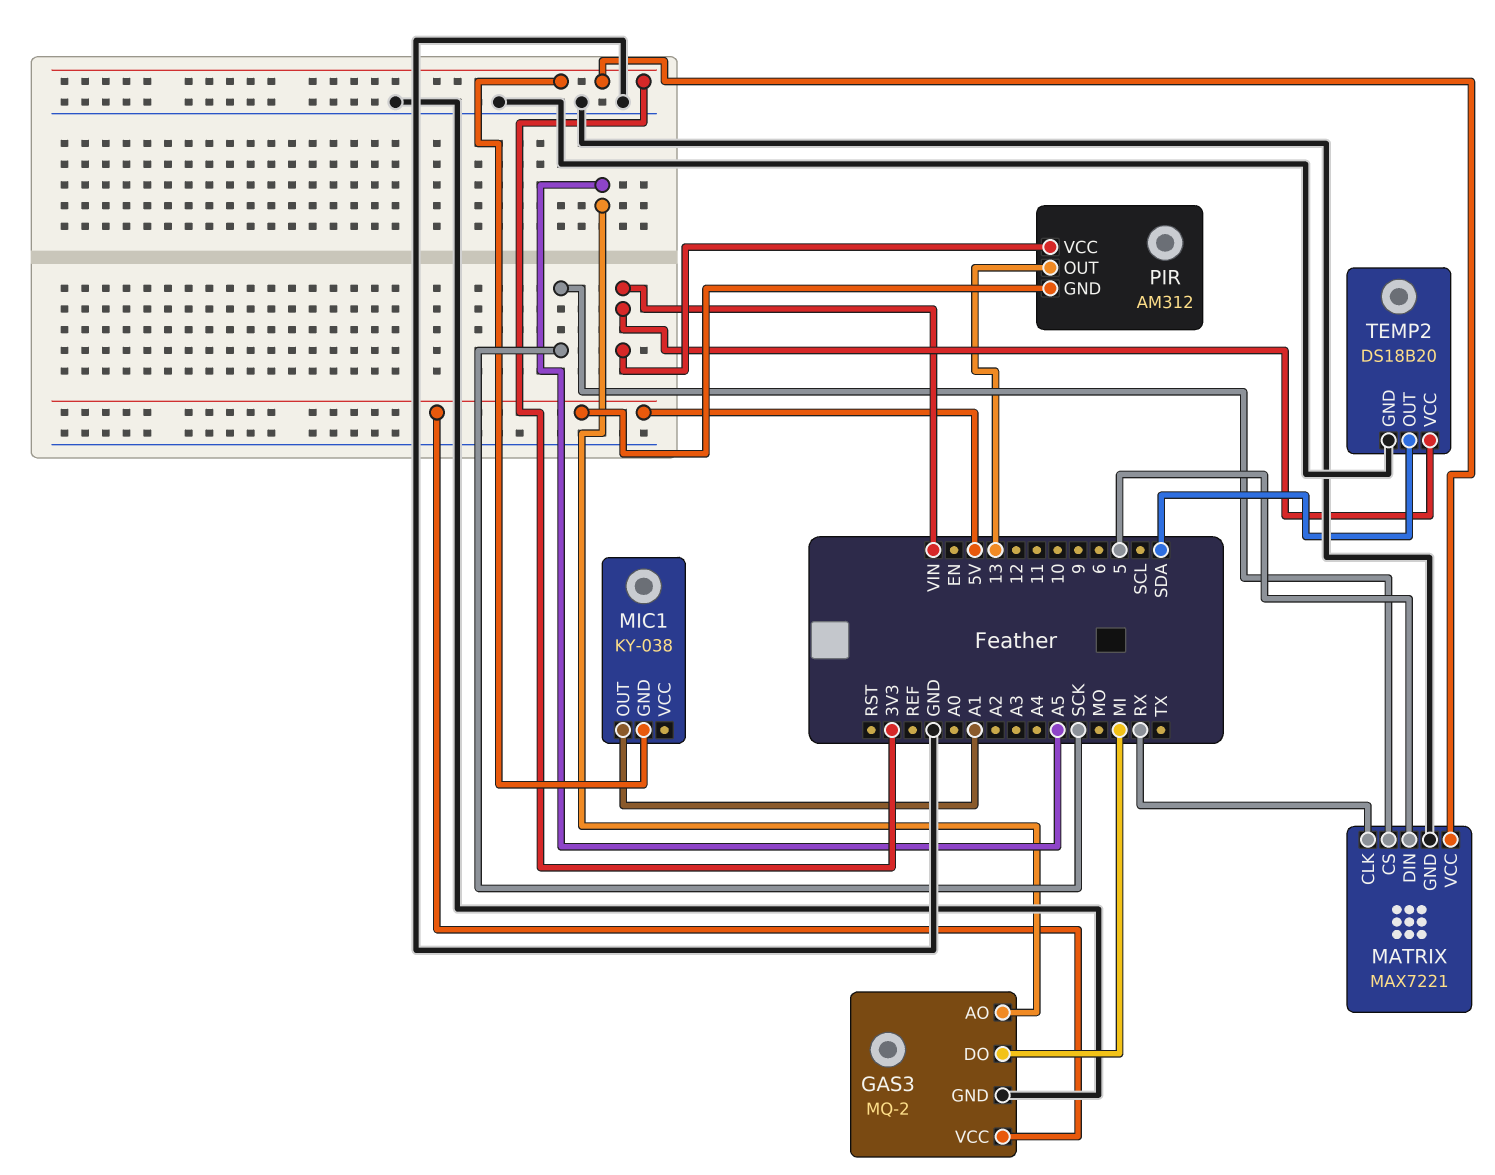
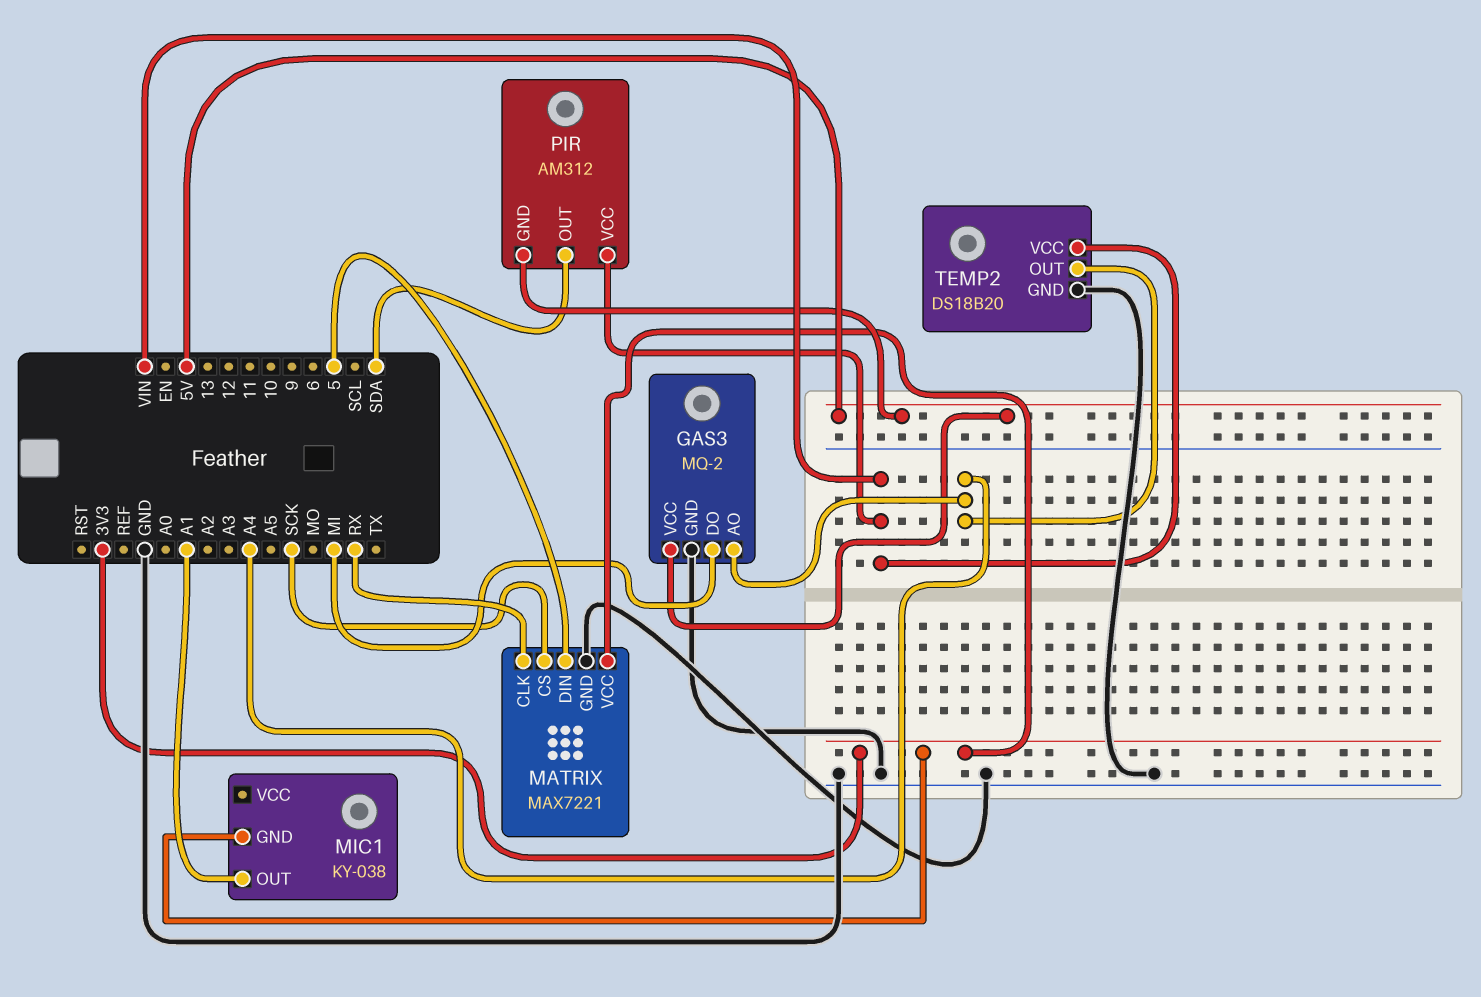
GAS3 pin AO: A5 -> A4
PIR pin OUT: 13 -> SDA
TEMP2 pin OUT: SDA -> A4

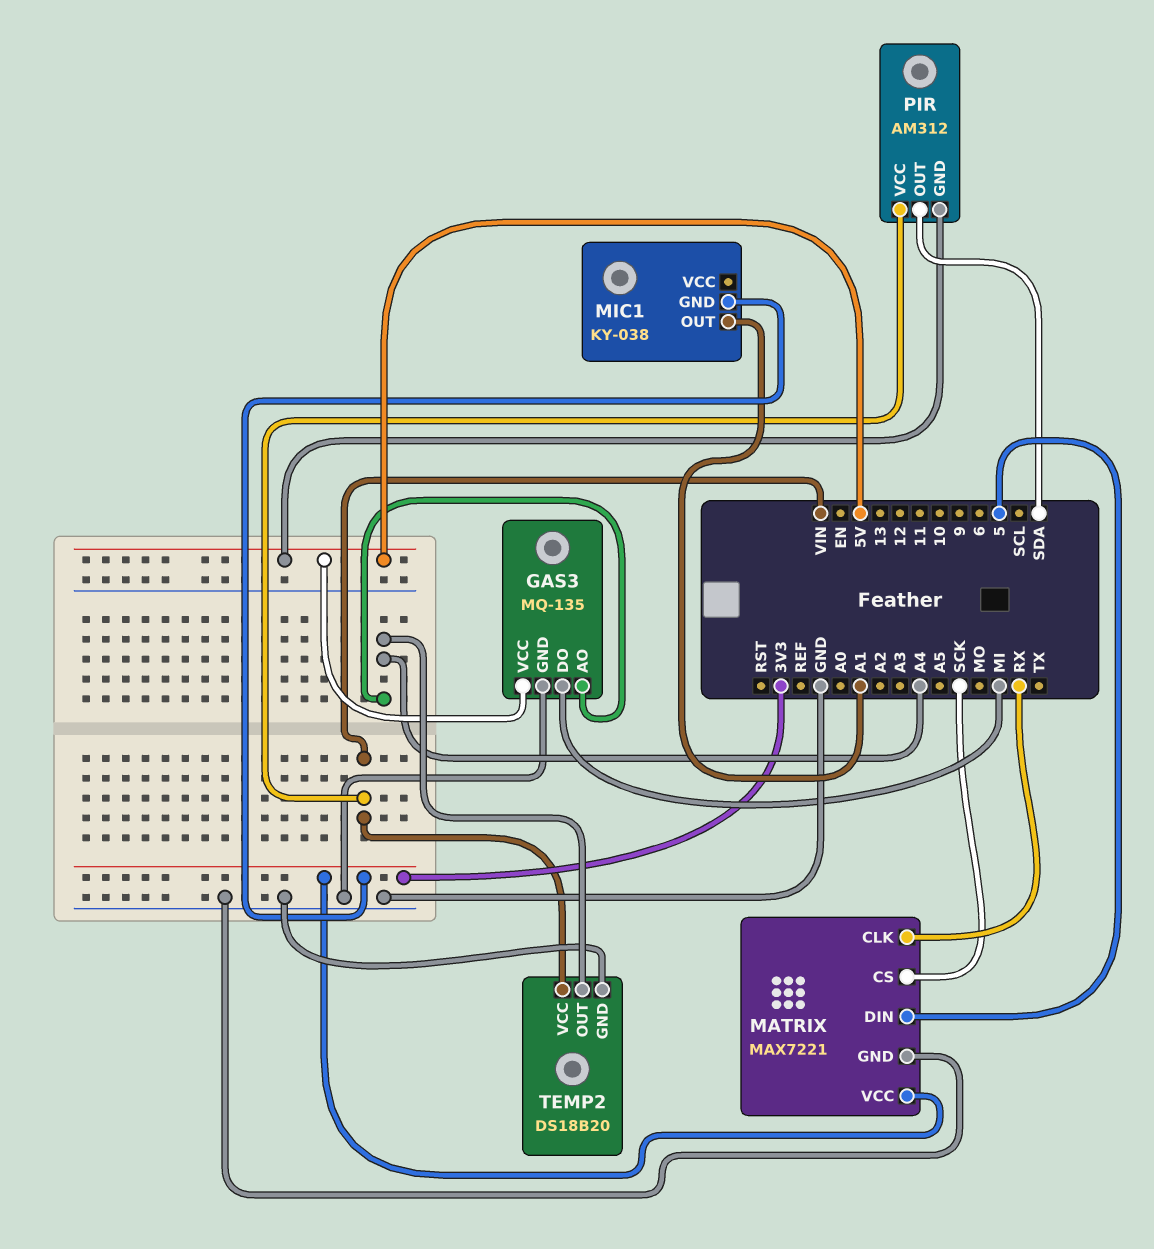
GAS3: MQ-2 -> MQ-135

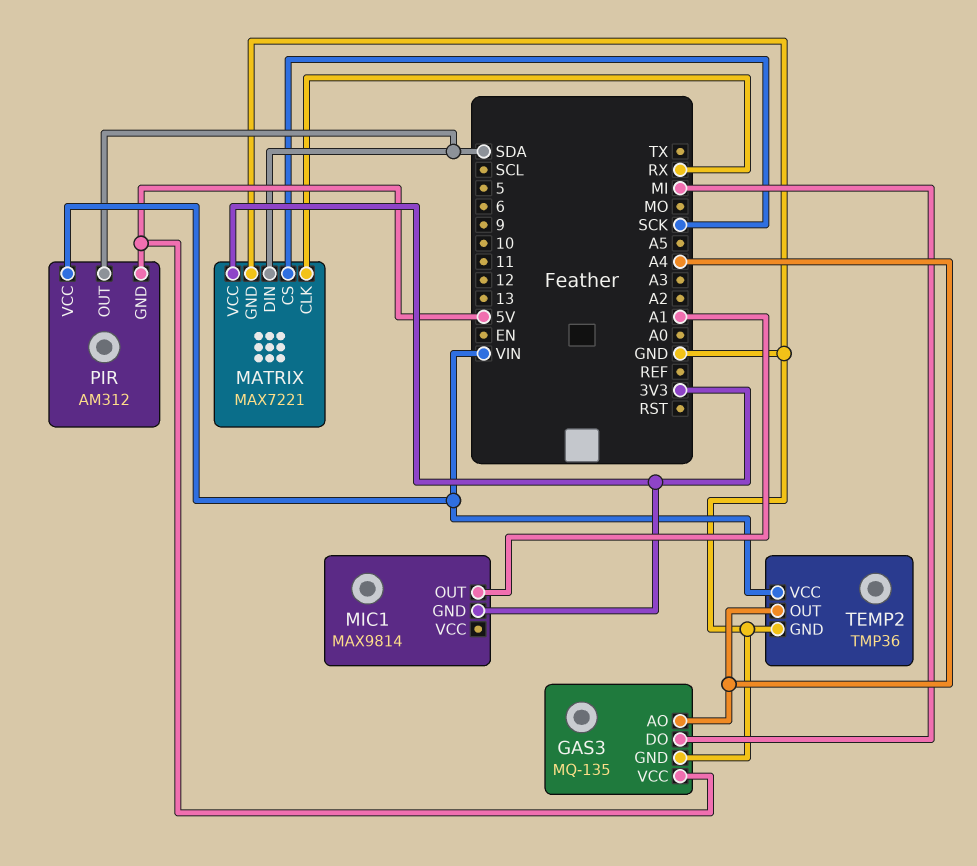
MATRIX pin DIN: 5 -> SDA
MIC1: KY-038 -> MAX9814
TEMP2: DS18B20 -> TMP36

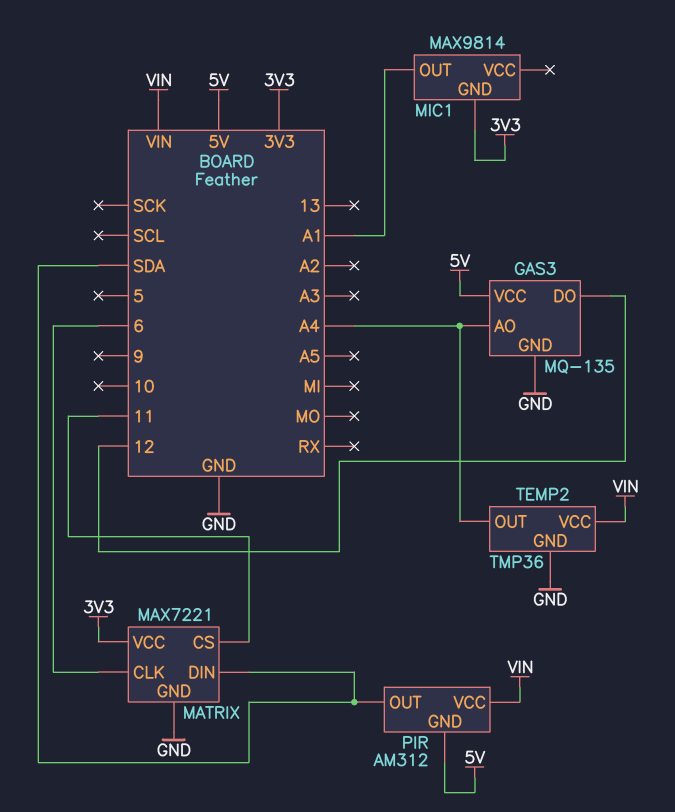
GAS3 pin DO: MI -> 12
MATRIX pin CLK: RX -> 6
MATRIX pin CS: SCK -> 11

